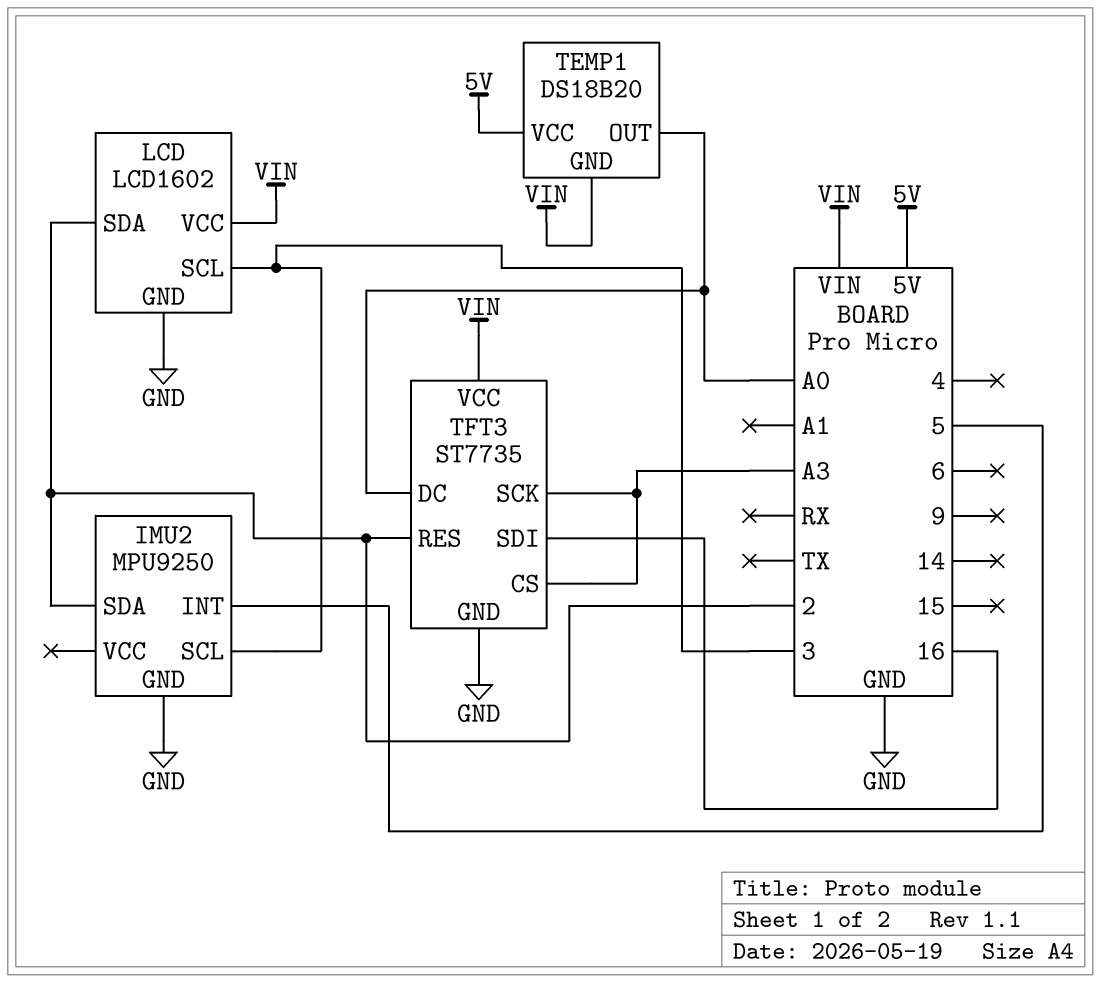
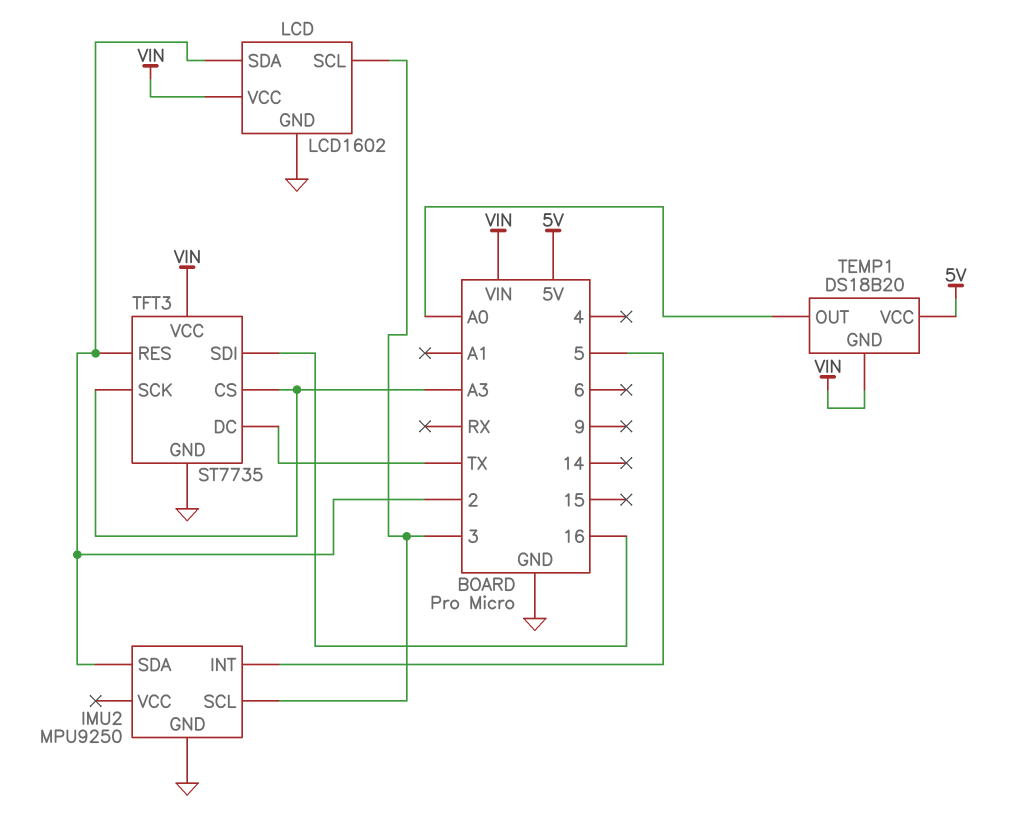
TFT3 pin DC: A0 -> TX

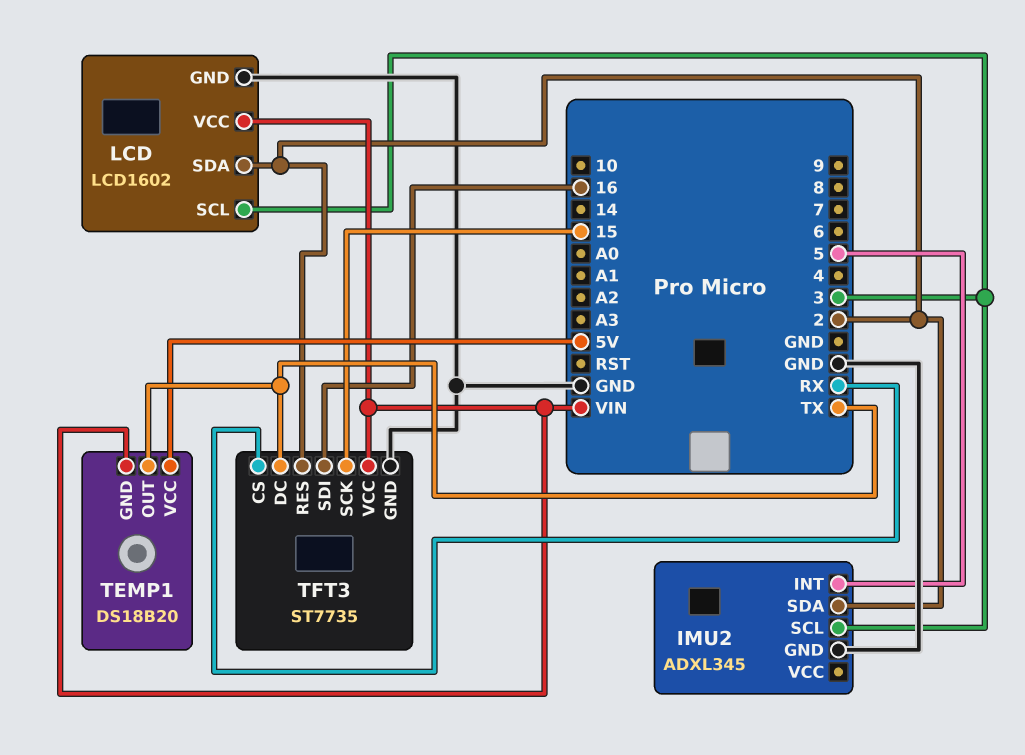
IMU2: MPU9250 -> ADXL345
TEMP1 pin OUT: A0 -> TX
TFT3 pin CS: A3 -> RX
TFT3 pin SCK: A3 -> 15

